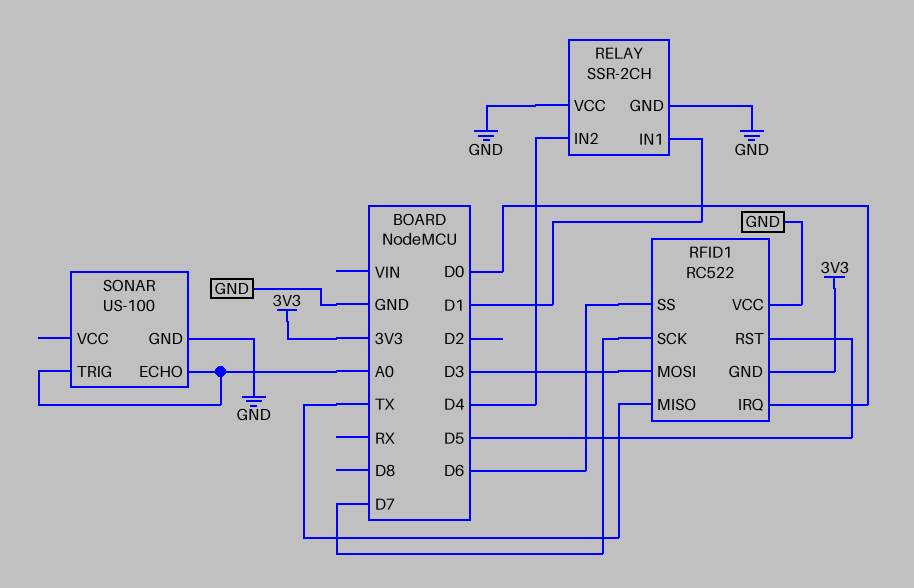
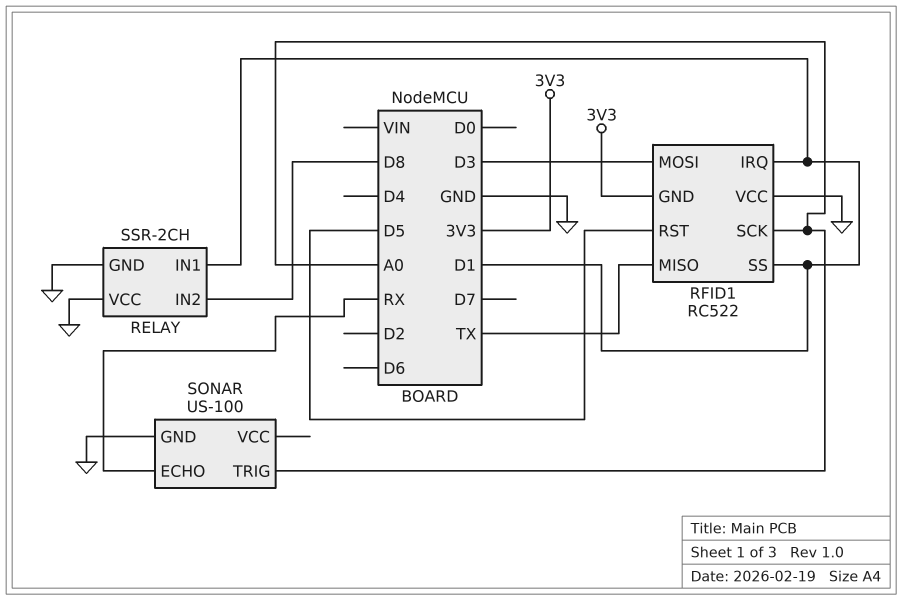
RELAY pin IN2: D4 -> D8
RFID1 pin IRQ: D0 -> D1
RFID1 pin SCK: D7 -> A0
RFID1 pin SS: D6 -> D1
SONAR pin ECHO: A0 -> RX

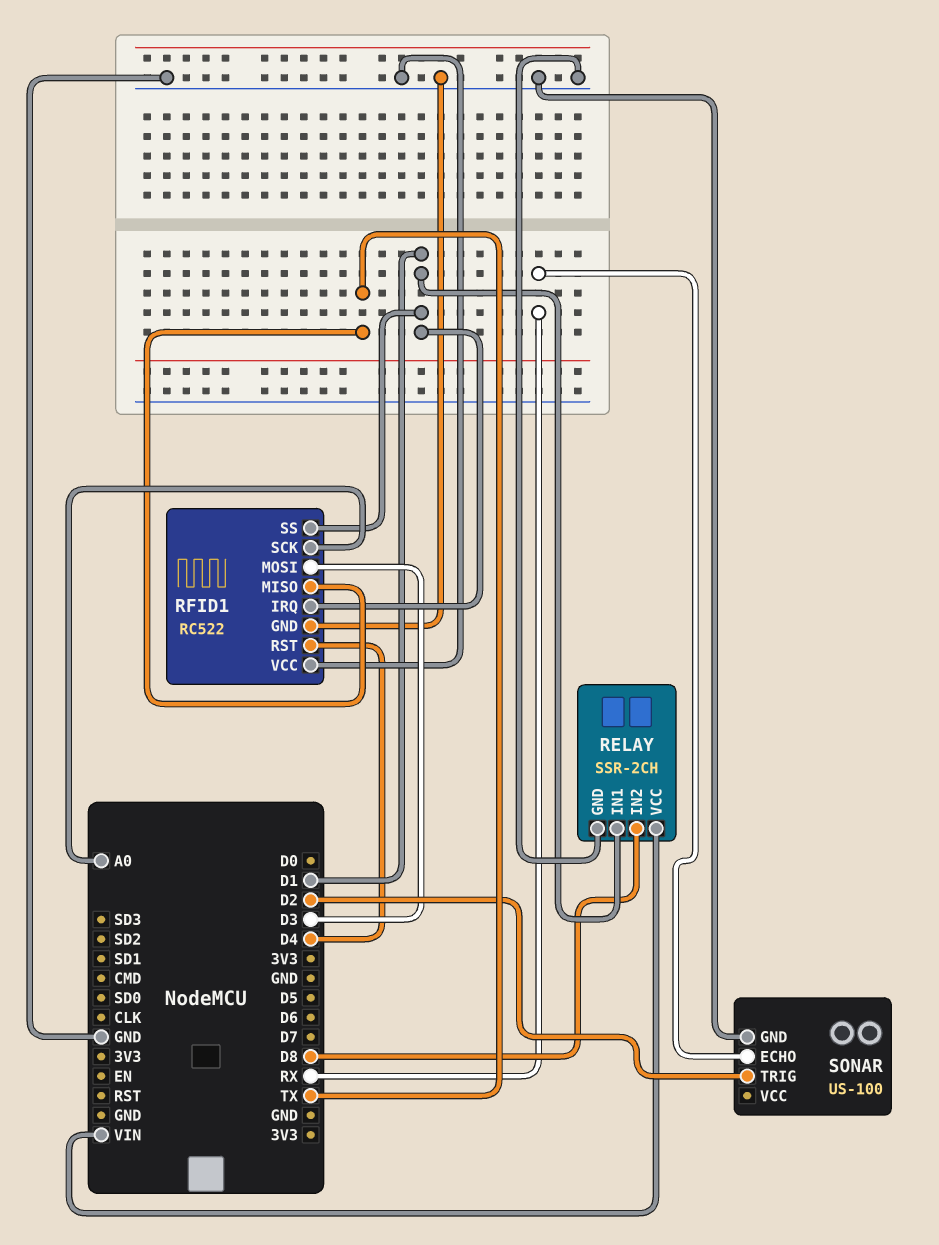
RELAY pin VCC: GND -> VIN
RFID1 pin GND: 3V3 -> GND
RFID1 pin RST: D5 -> D4
SONAR pin TRIG: A0 -> D2

